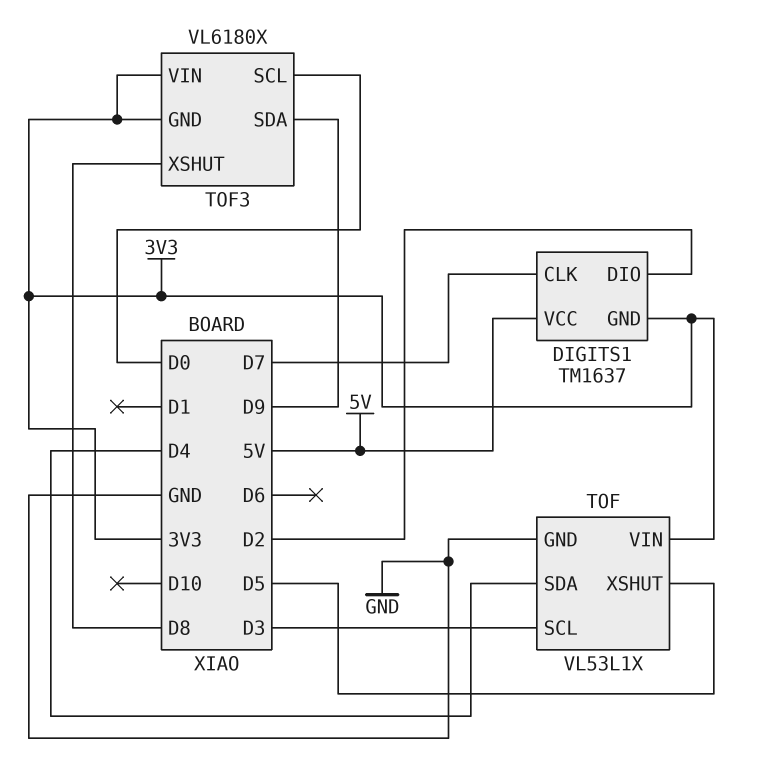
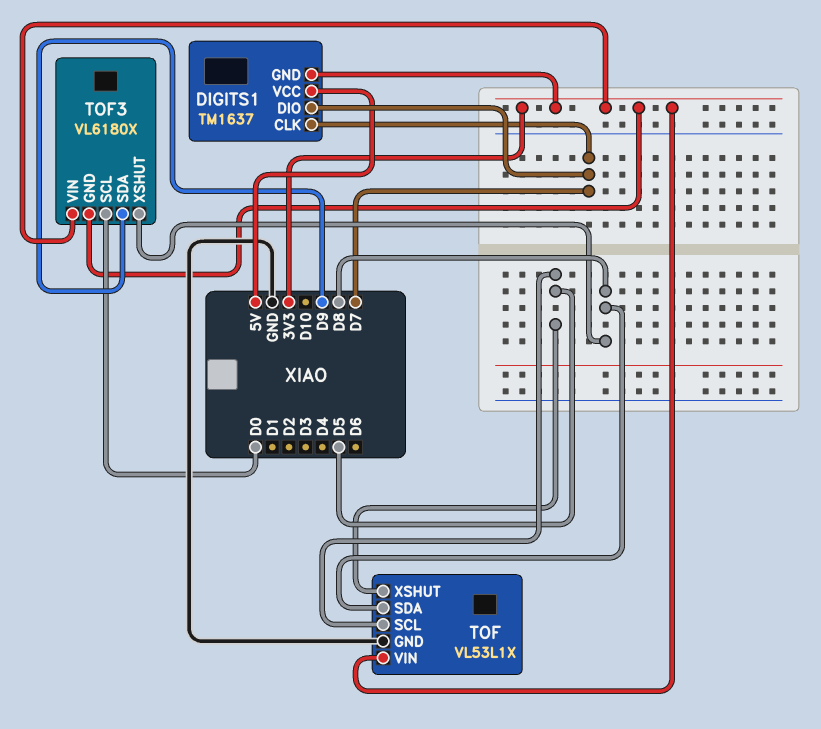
DIGITS1 pin DIO: D2 -> D7
TOF pin SCL: D3 -> D5
TOF pin SDA: D4 -> D8

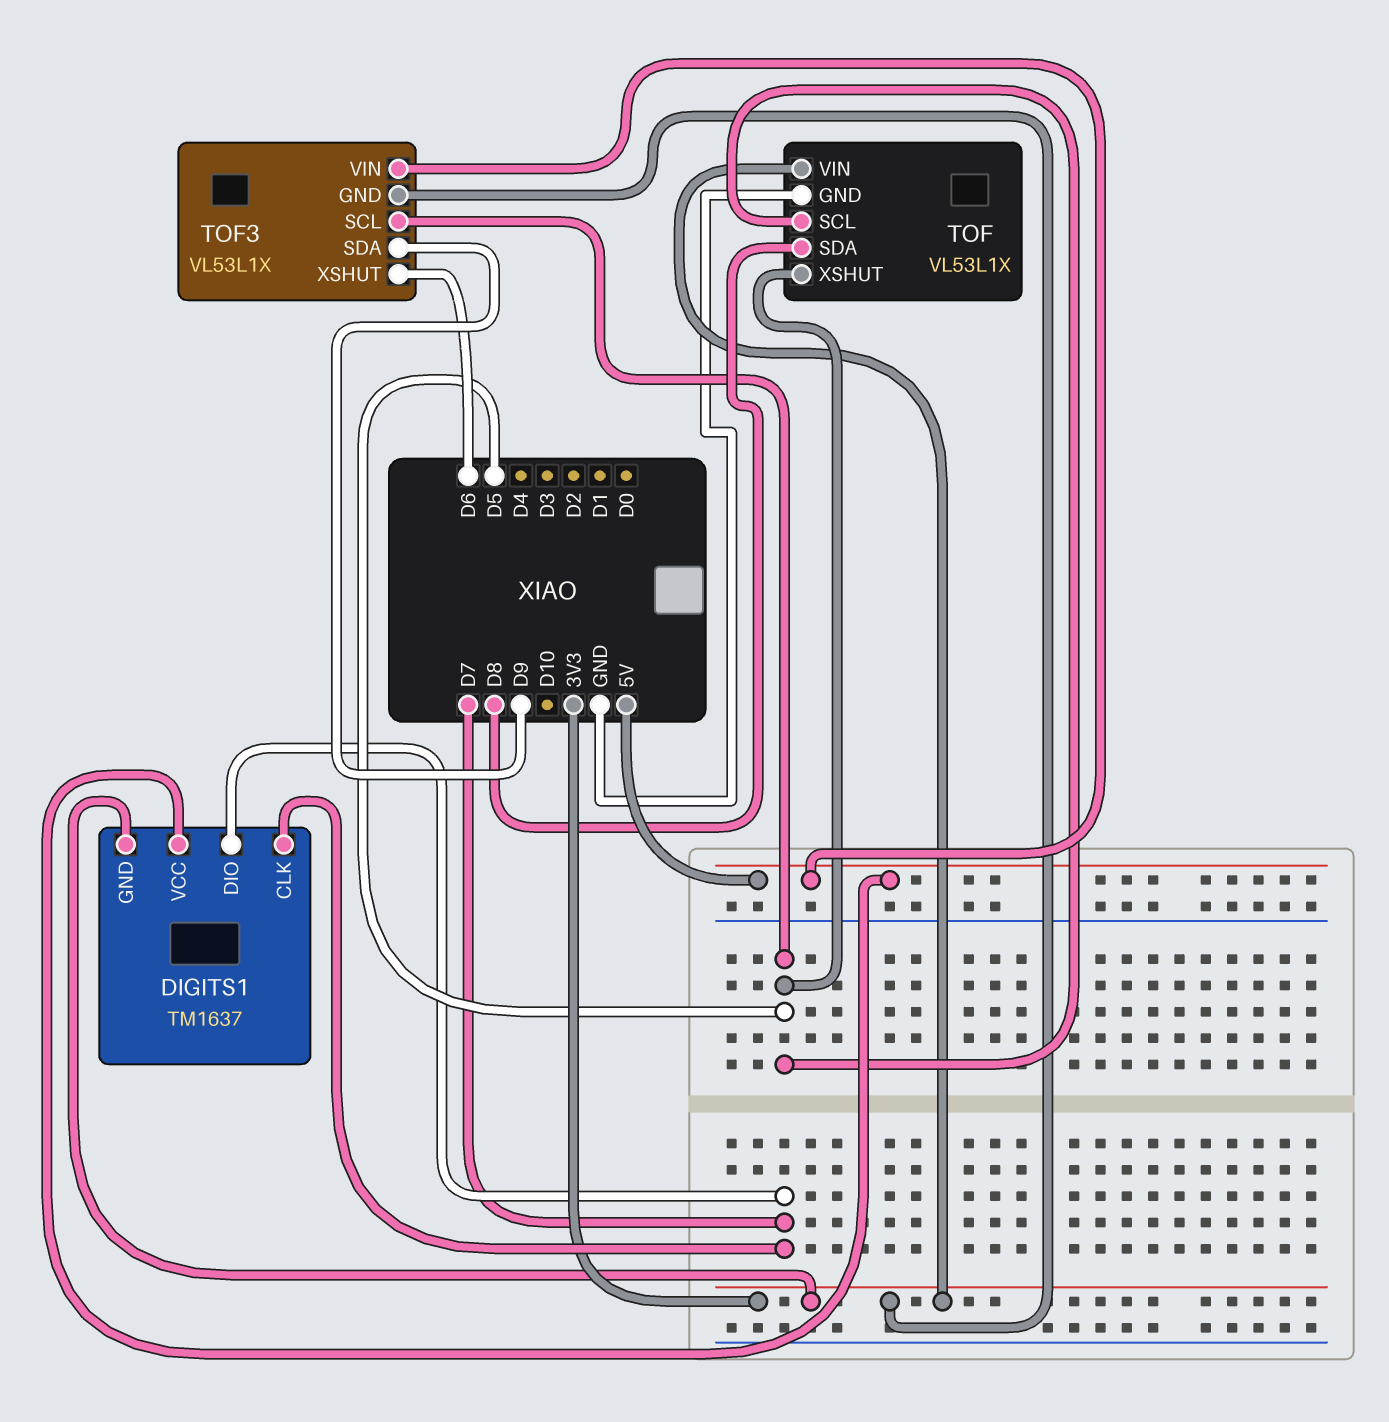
TOF3: VL6180X -> VL53L1X
TOF3 pin SCL: D0 -> D5
TOF3 pin VIN: 3V3 -> 5V
TOF3 pin XSHUT: D8 -> D6

